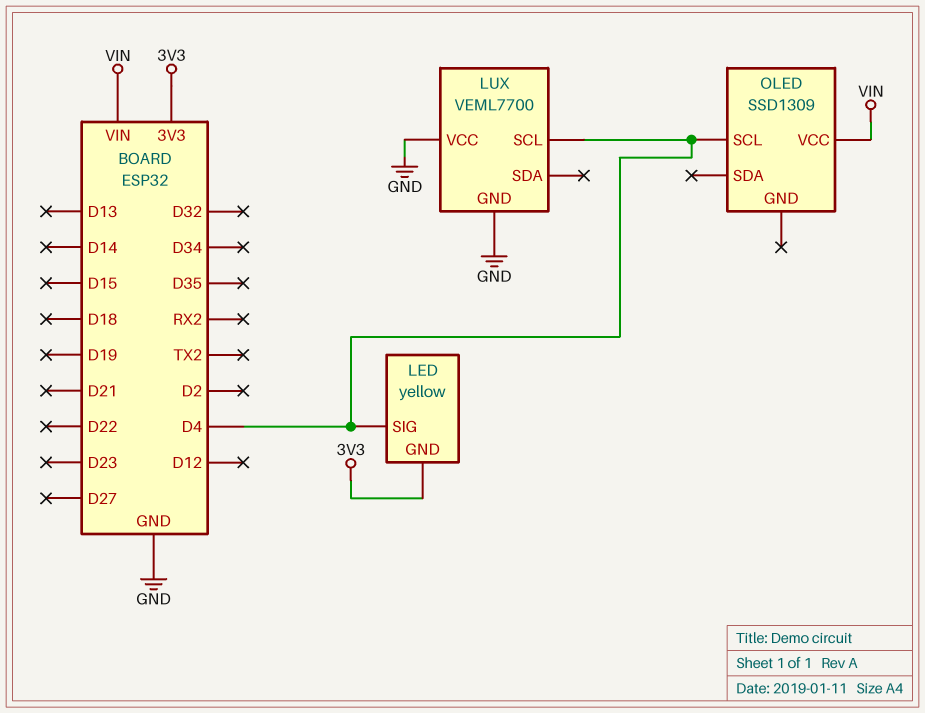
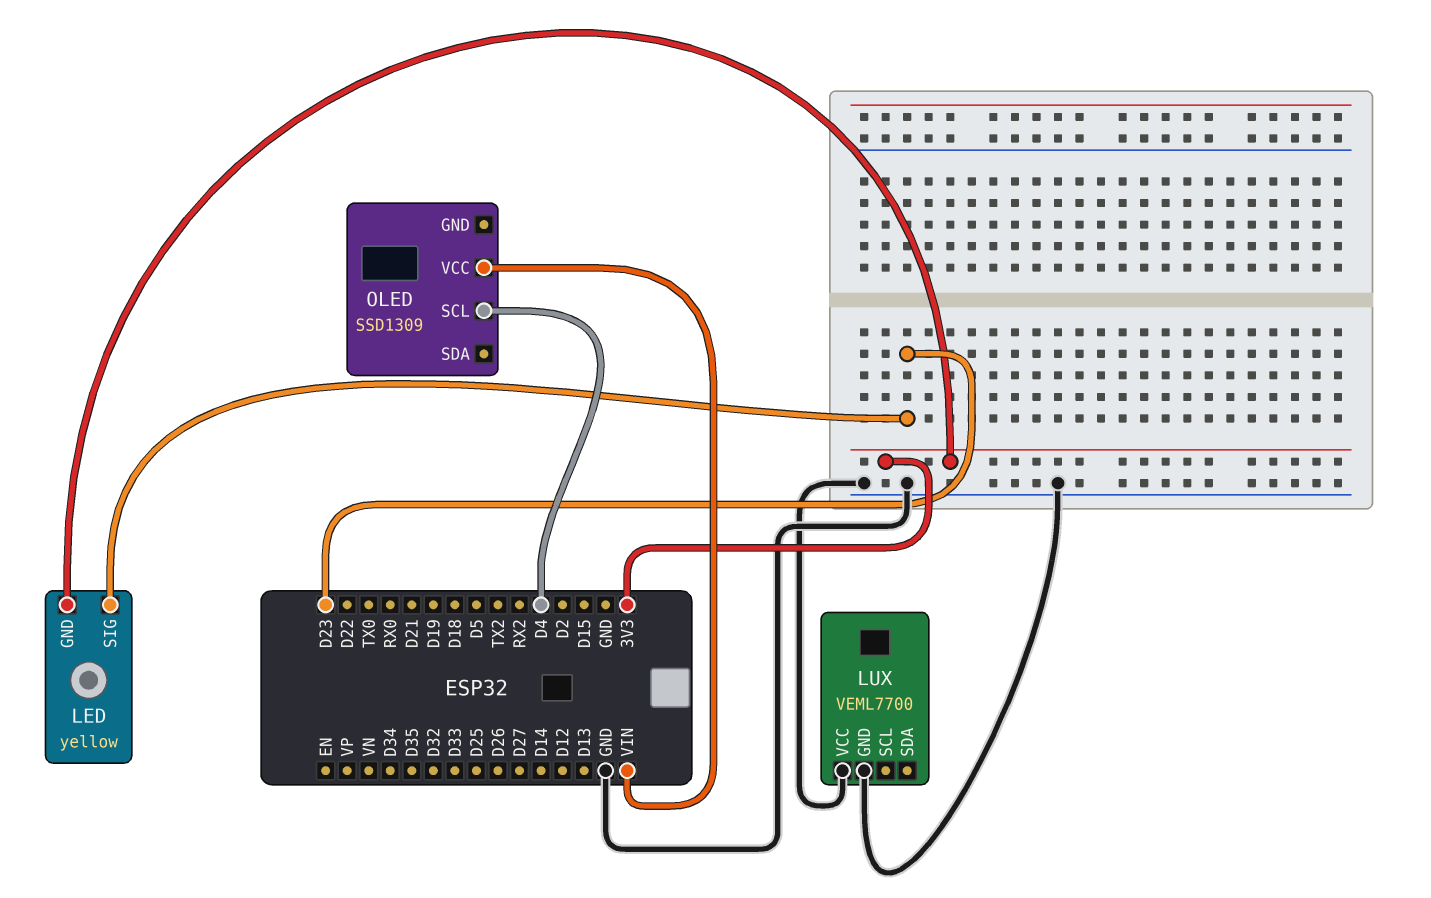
LED pin SIG: D4 -> D23
LUX pin SCL: D4 -> none

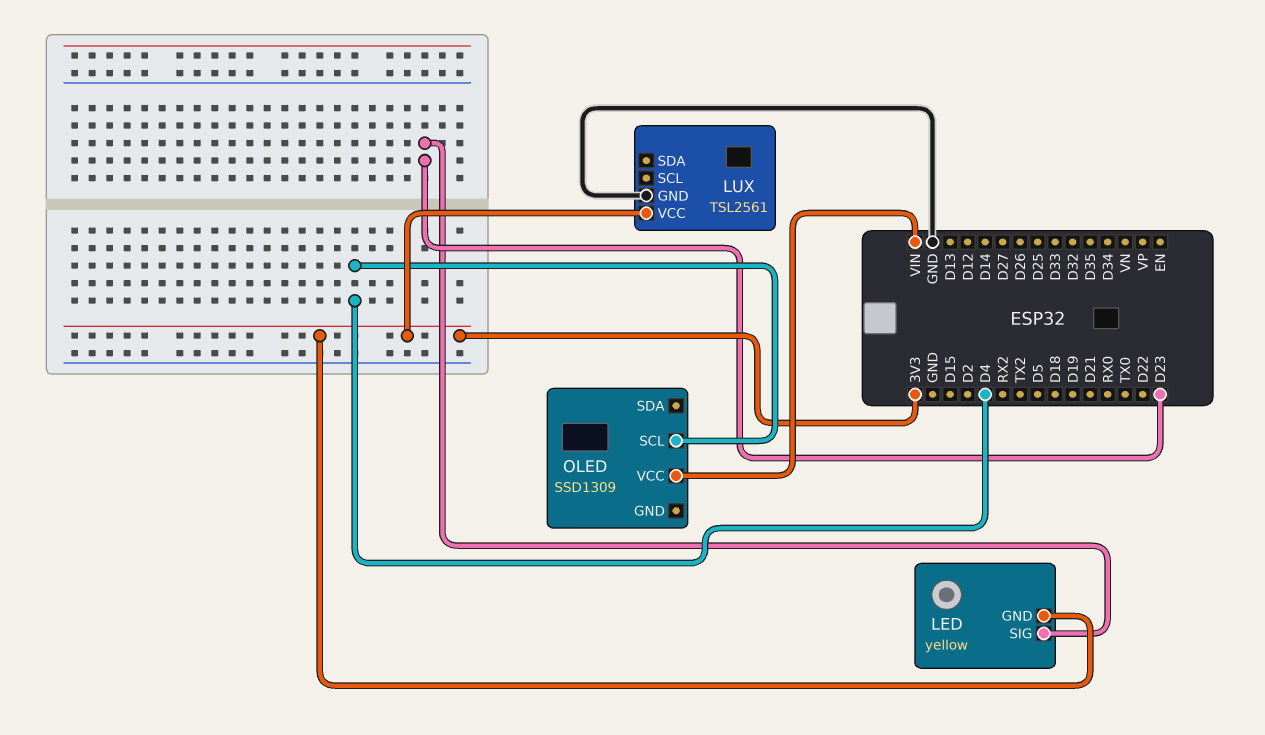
LUX: VEML7700 -> TSL2561
LUX pin VCC: GND -> 3V3

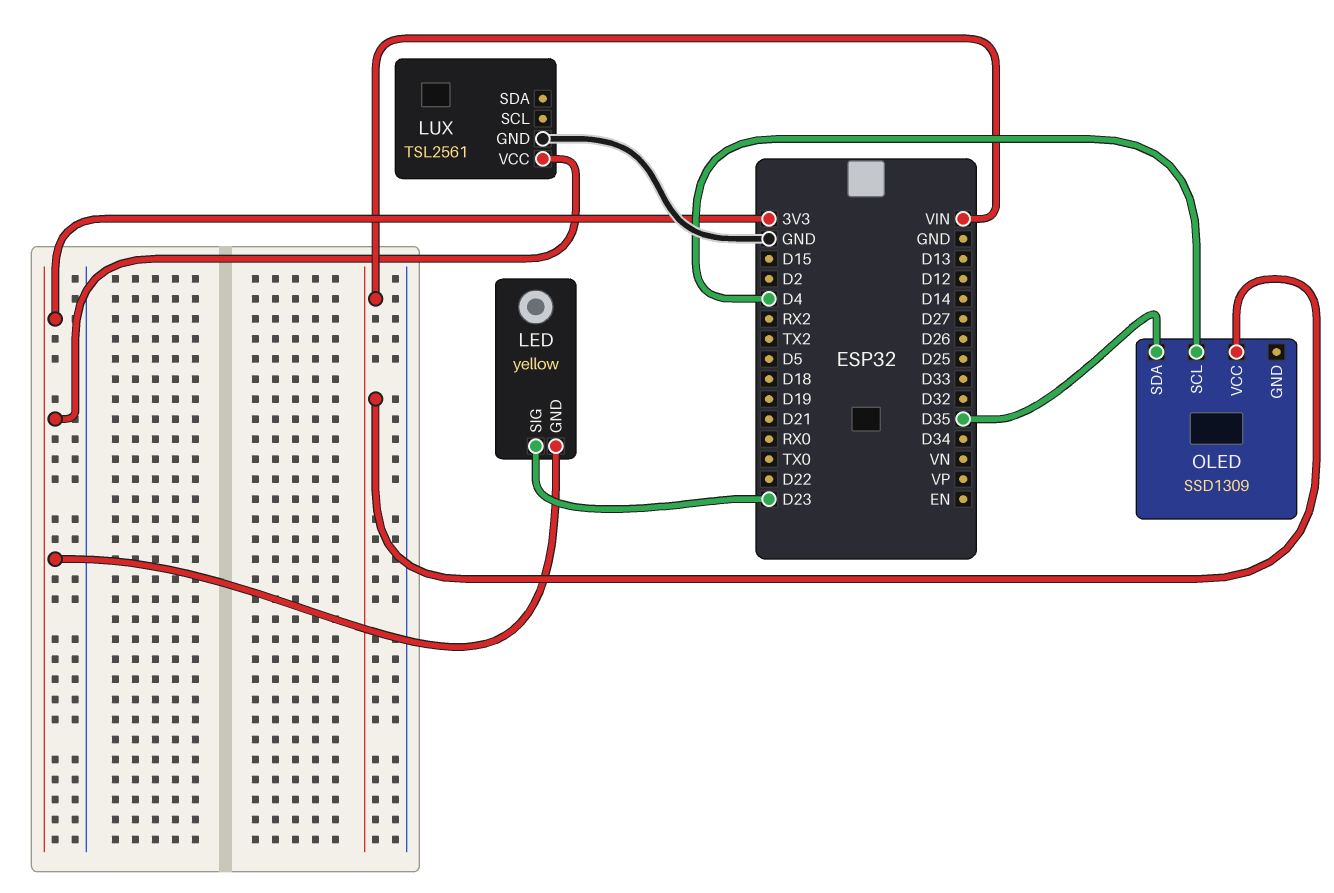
OLED pin SDA: none -> D35

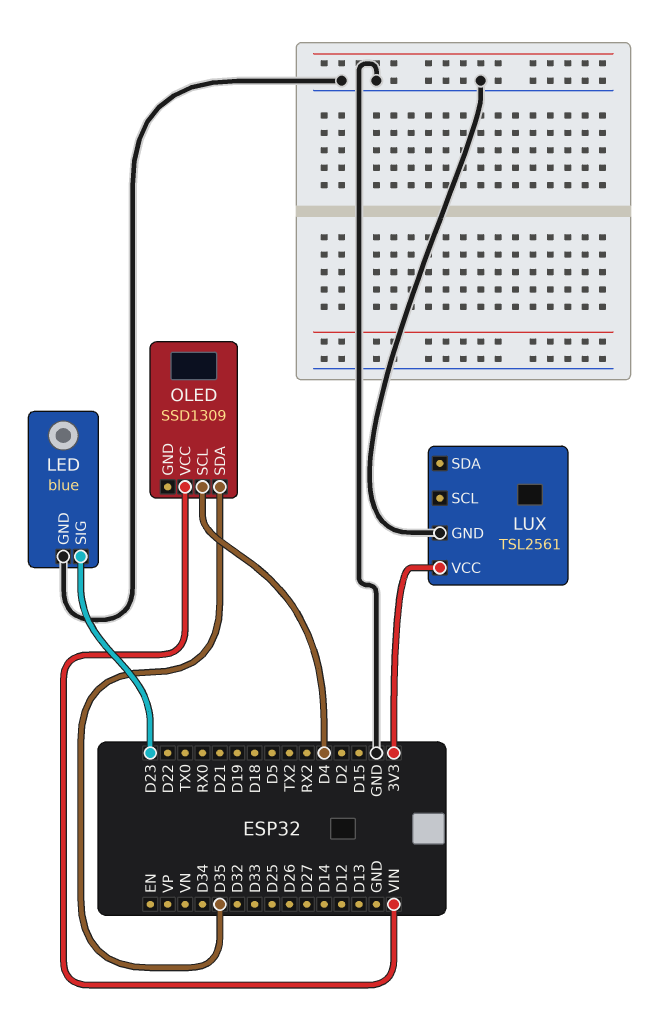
LED: yellow -> blue
LED pin GND: 3V3 -> GND

